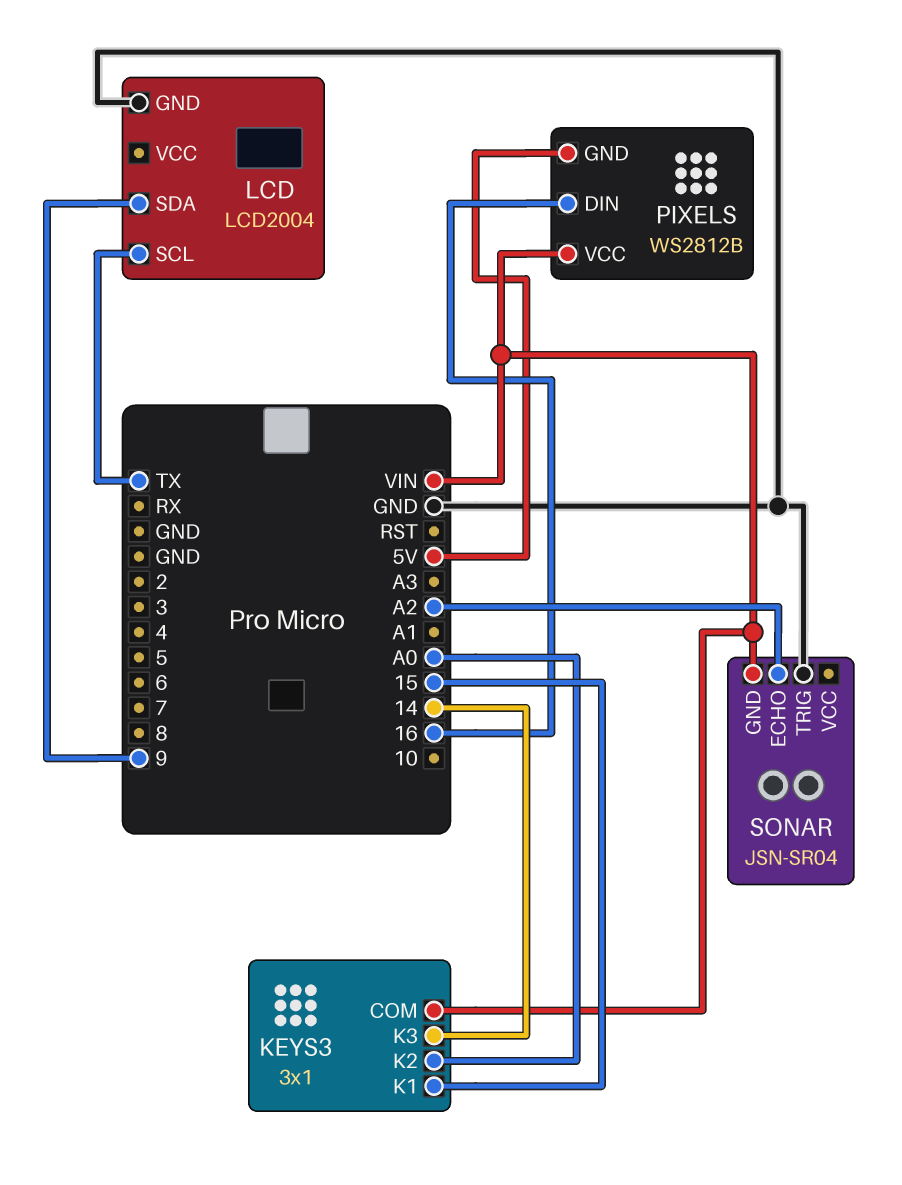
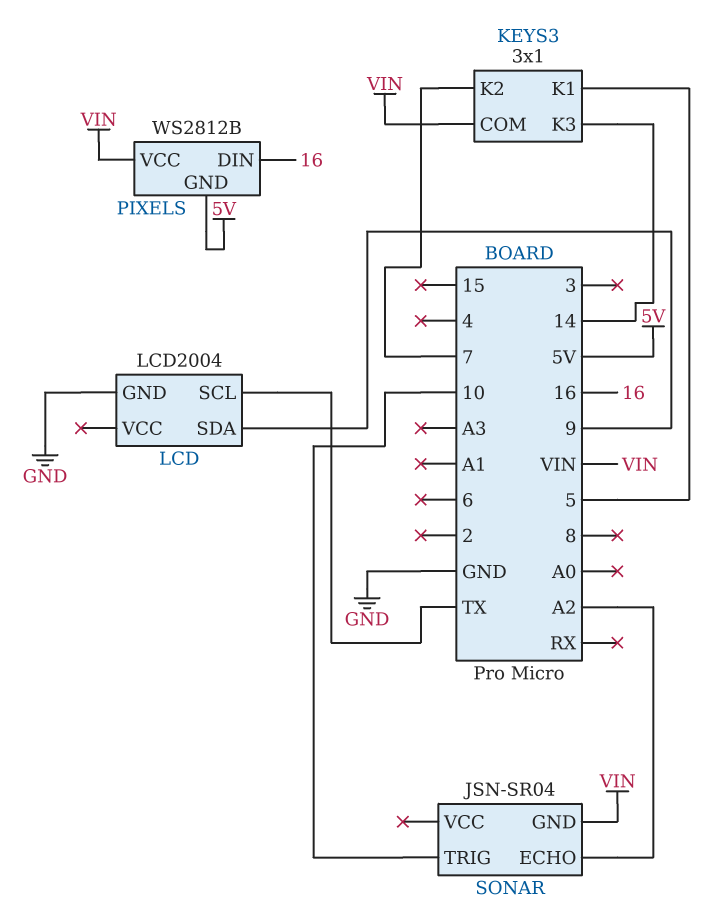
KEYS3 pin K1: 15 -> 5
KEYS3 pin K2: A0 -> 7
SONAR pin TRIG: GND -> 10

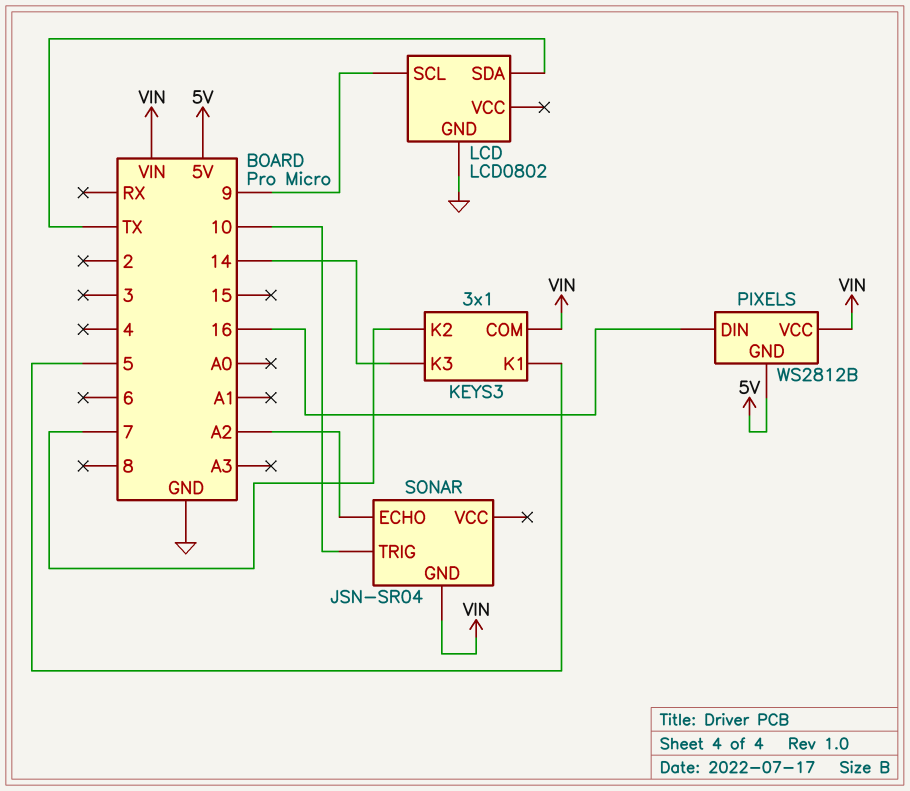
LCD: LCD2004 -> LCD0802
LCD pin SCL: TX -> 9
LCD pin SDA: 9 -> TX

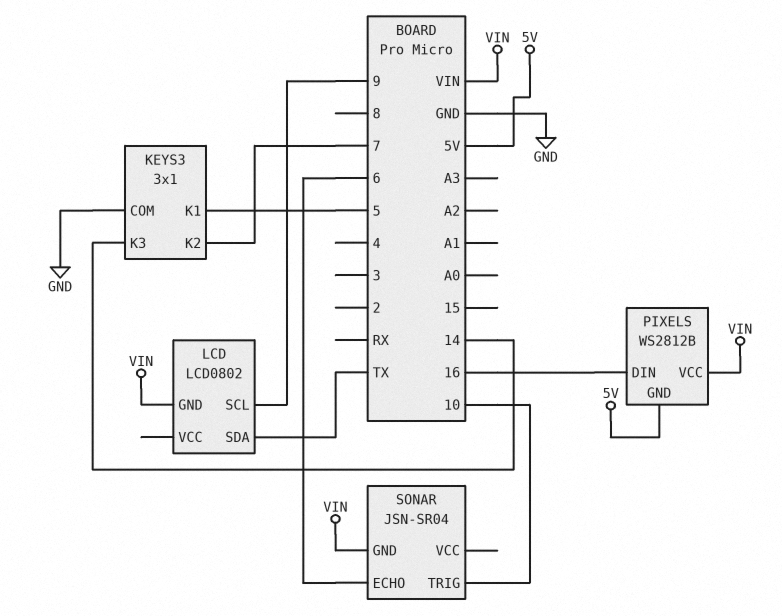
KEYS3 pin COM: VIN -> GND
LCD pin GND: GND -> VIN
SONAR pin ECHO: A2 -> 6

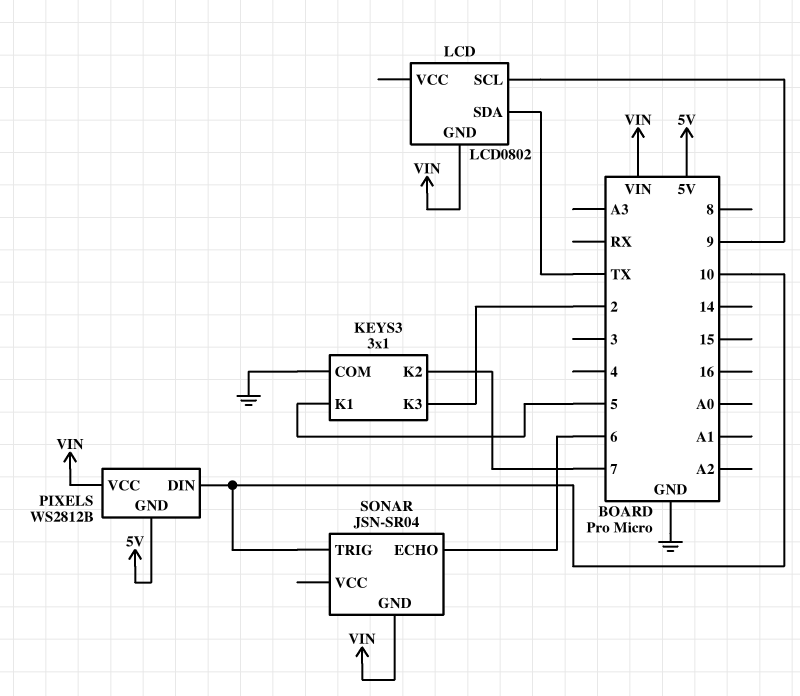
KEYS3 pin K3: 14 -> 2
PIXELS pin DIN: 16 -> 10

